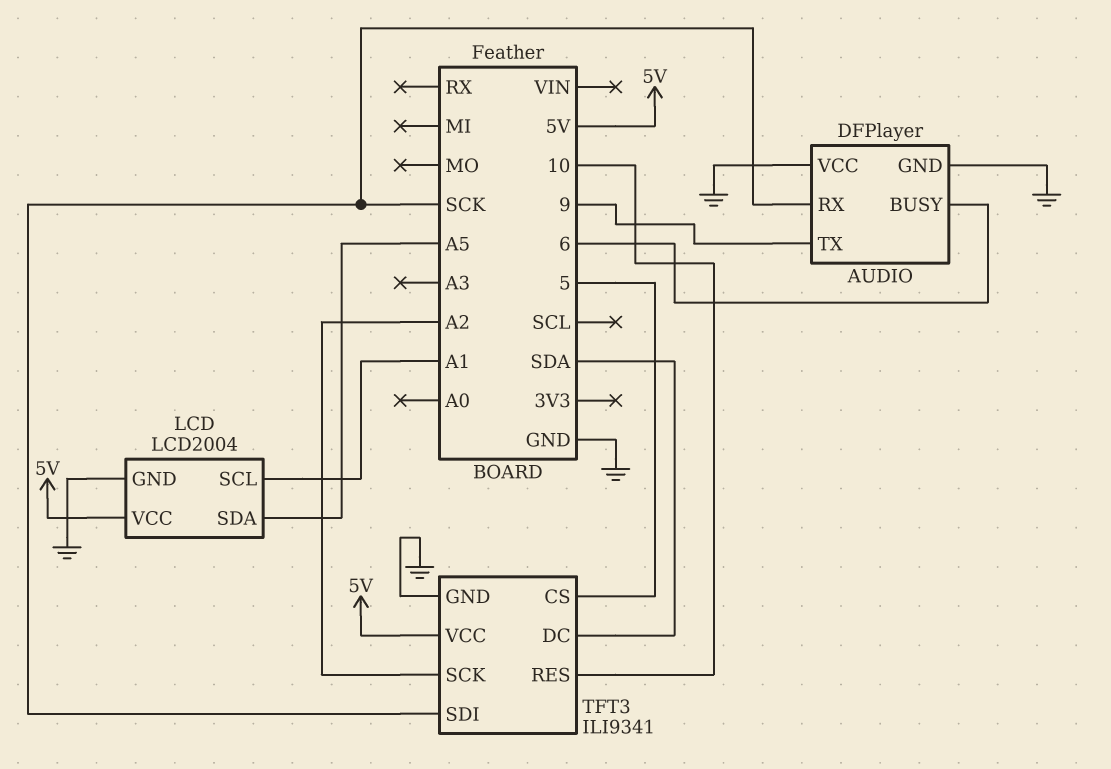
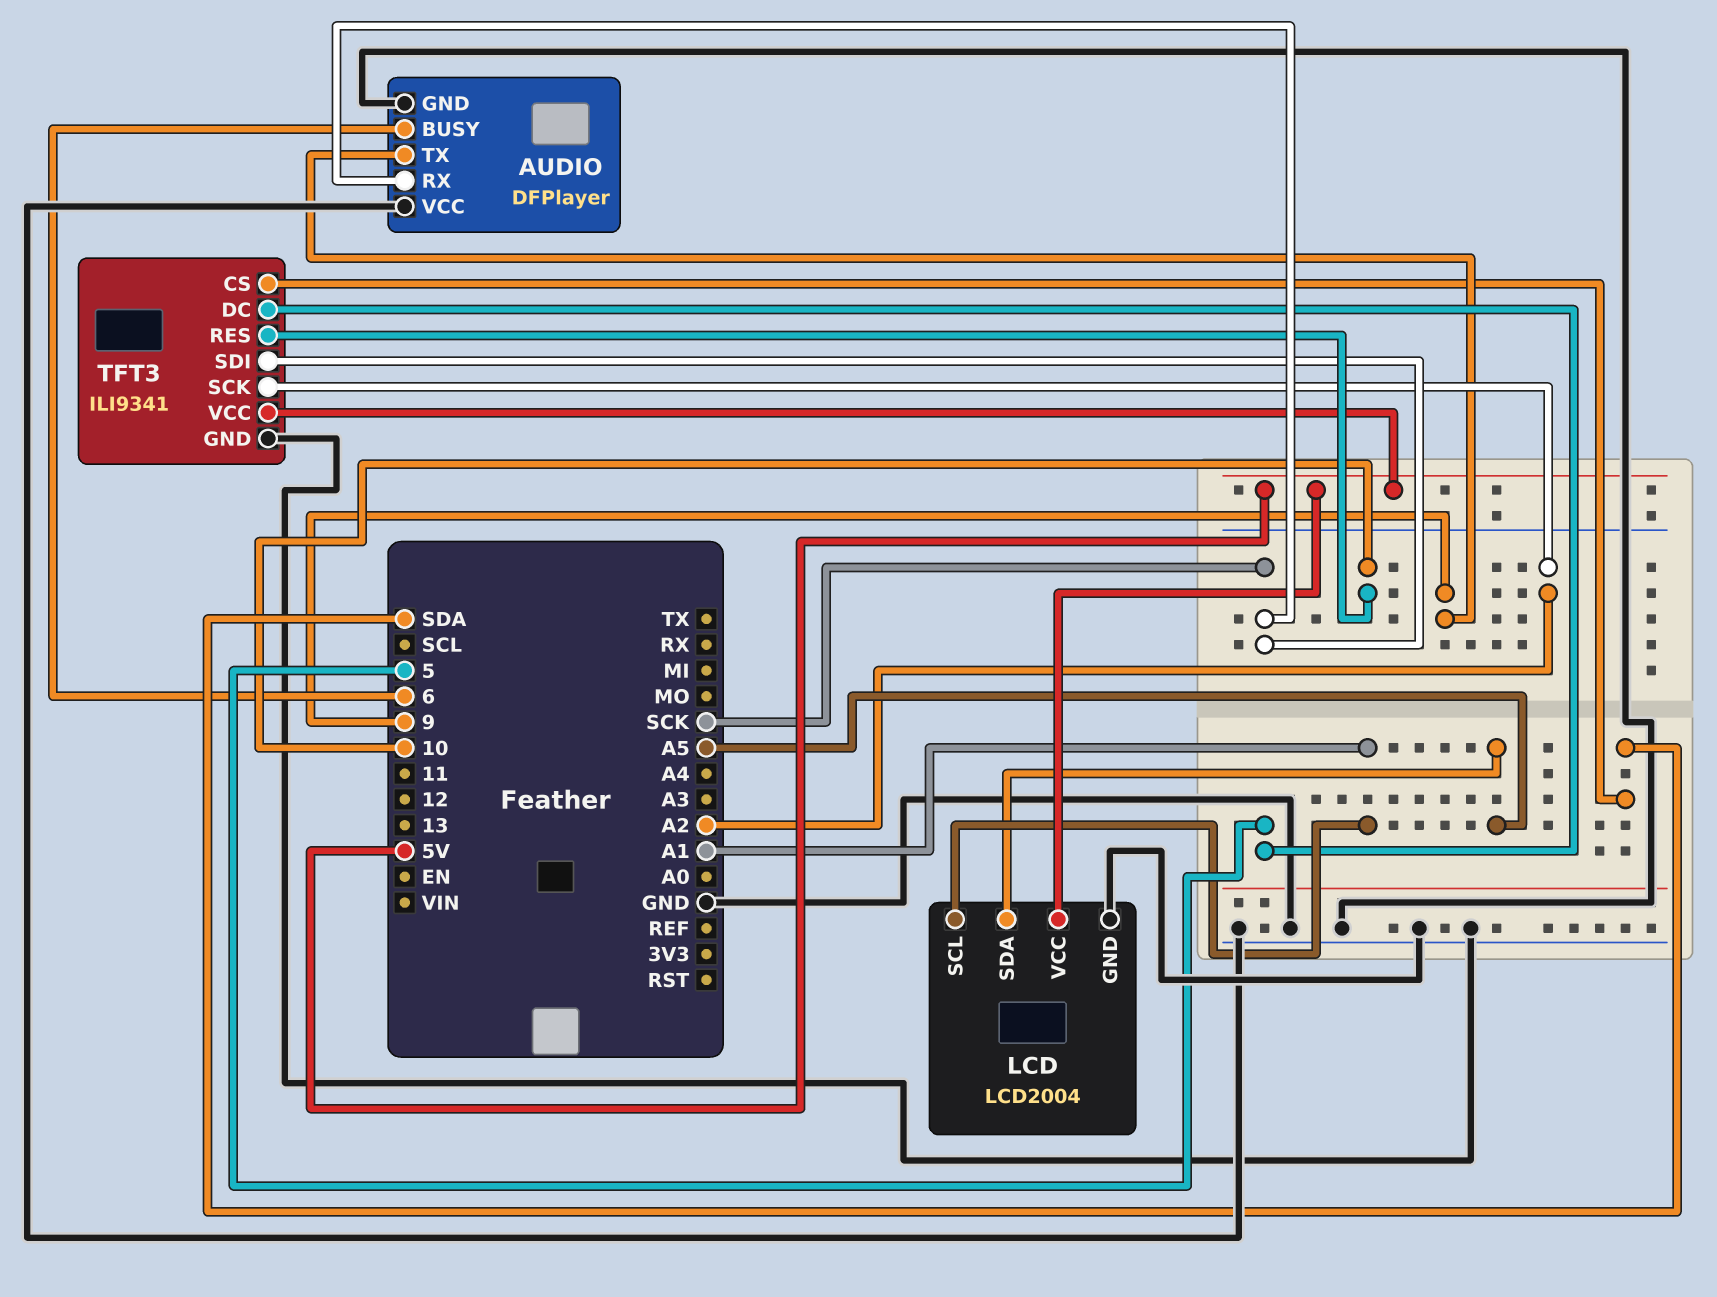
TFT3 pin CS: 5 -> SDA
TFT3 pin DC: SDA -> 5

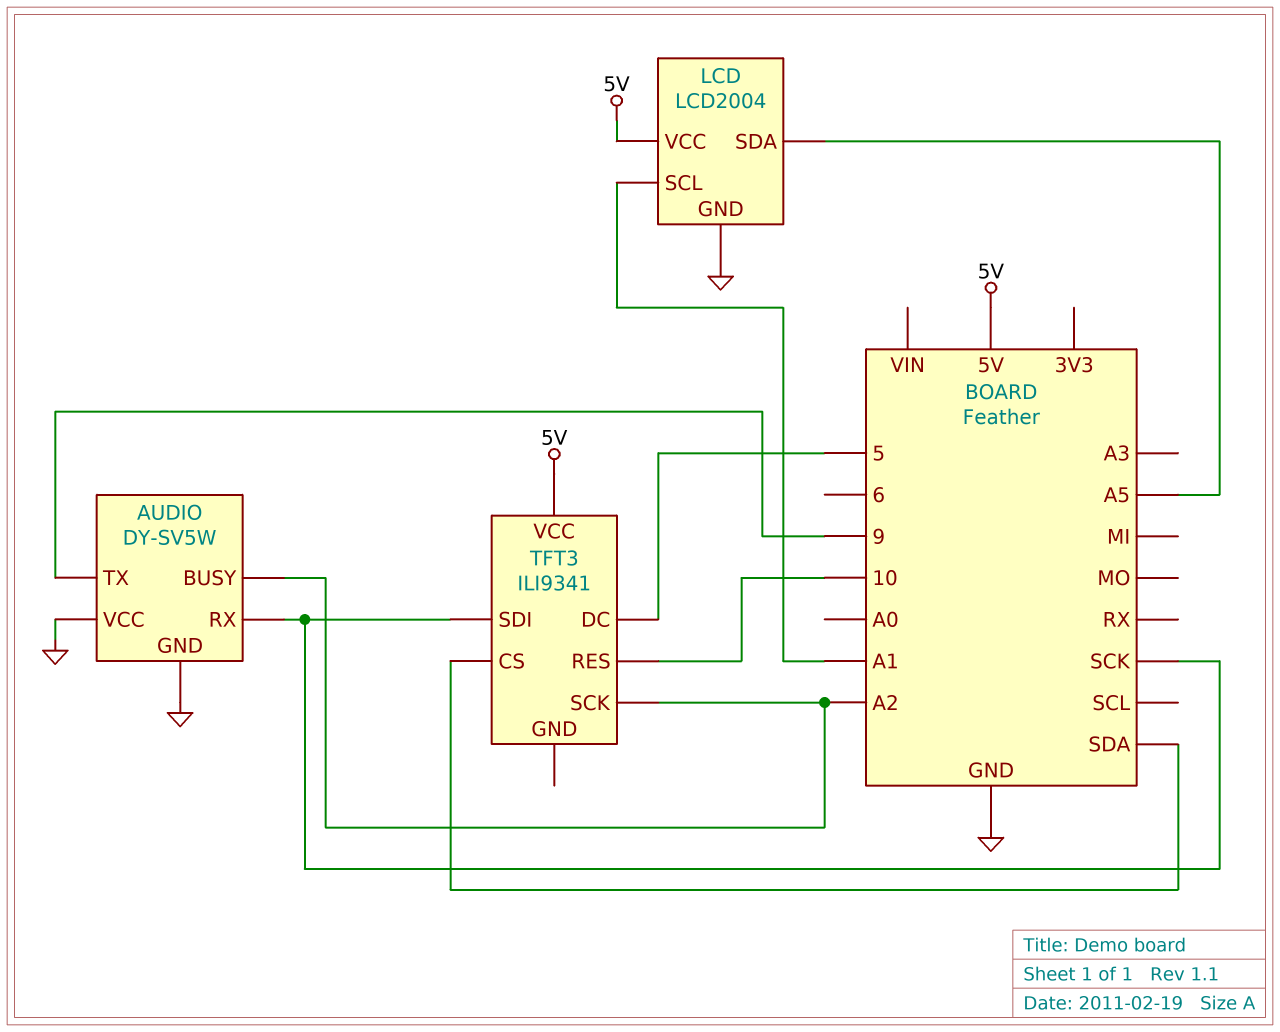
AUDIO: DFPlayer -> DY-SV5W
AUDIO pin BUSY: 6 -> A2
TFT3 pin GND: GND -> none

